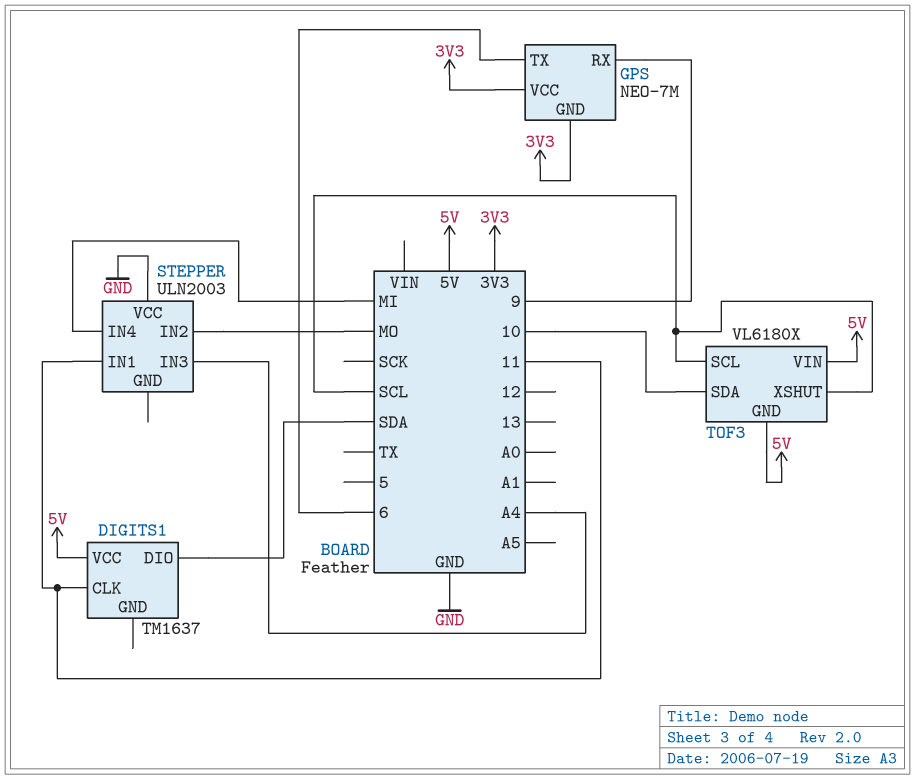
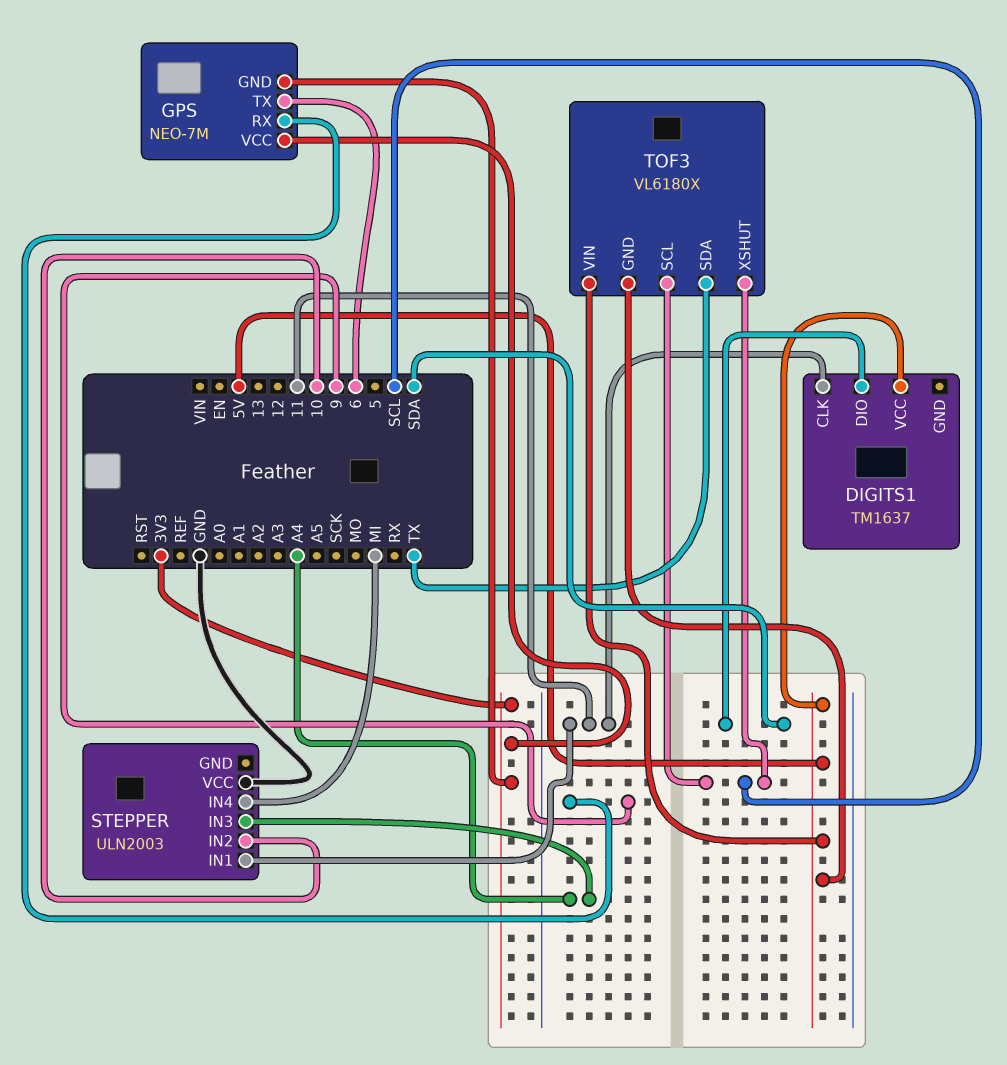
STEPPER pin IN2: MO -> 10
TOF3 pin SDA: 10 -> TX

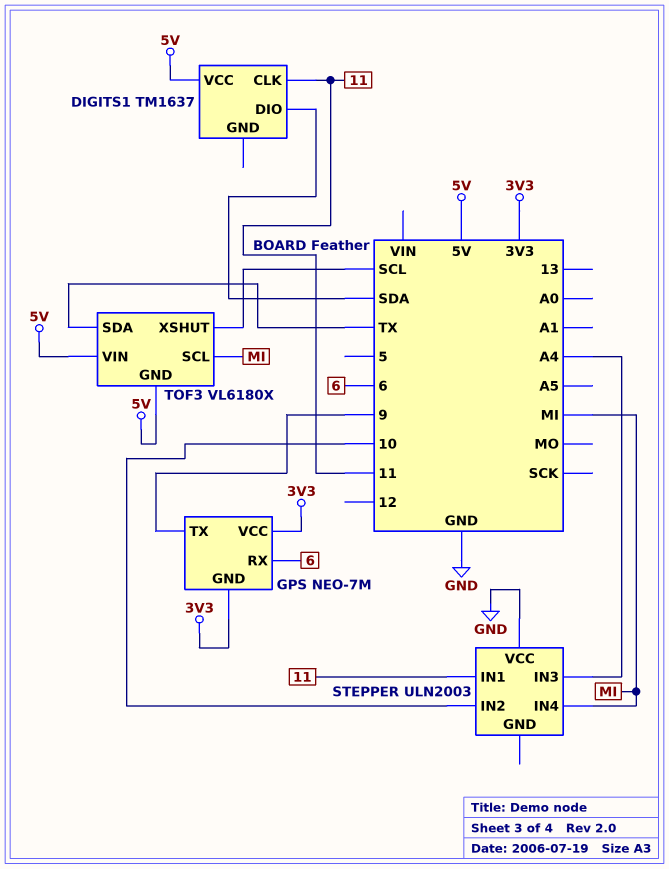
GPS pin RX: 9 -> 6
GPS pin TX: 6 -> 9
TOF3 pin SCL: SCL -> MI

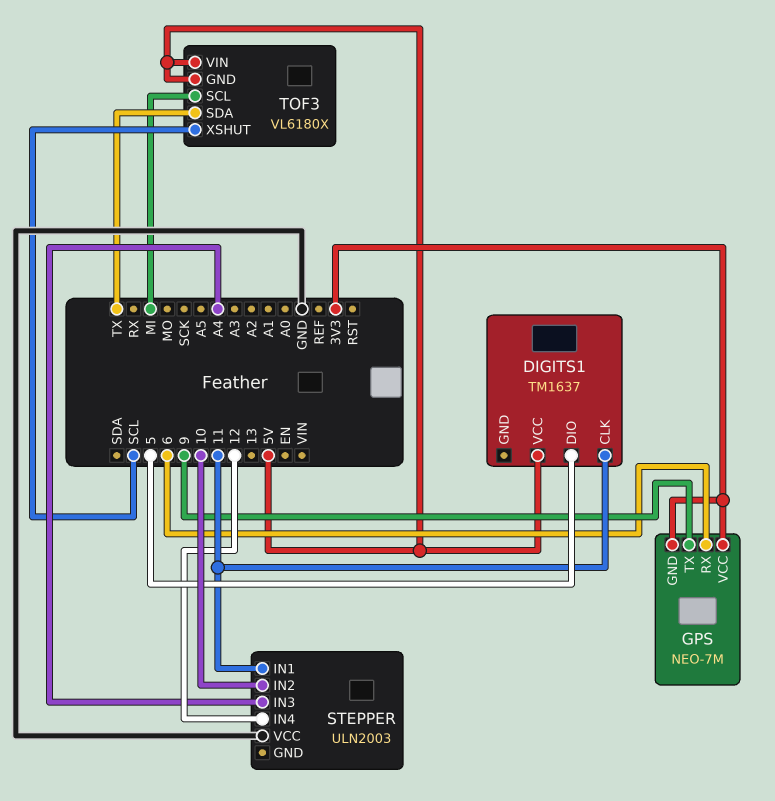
DIGITS1 pin DIO: SDA -> 5
STEPPER pin IN4: MI -> 12

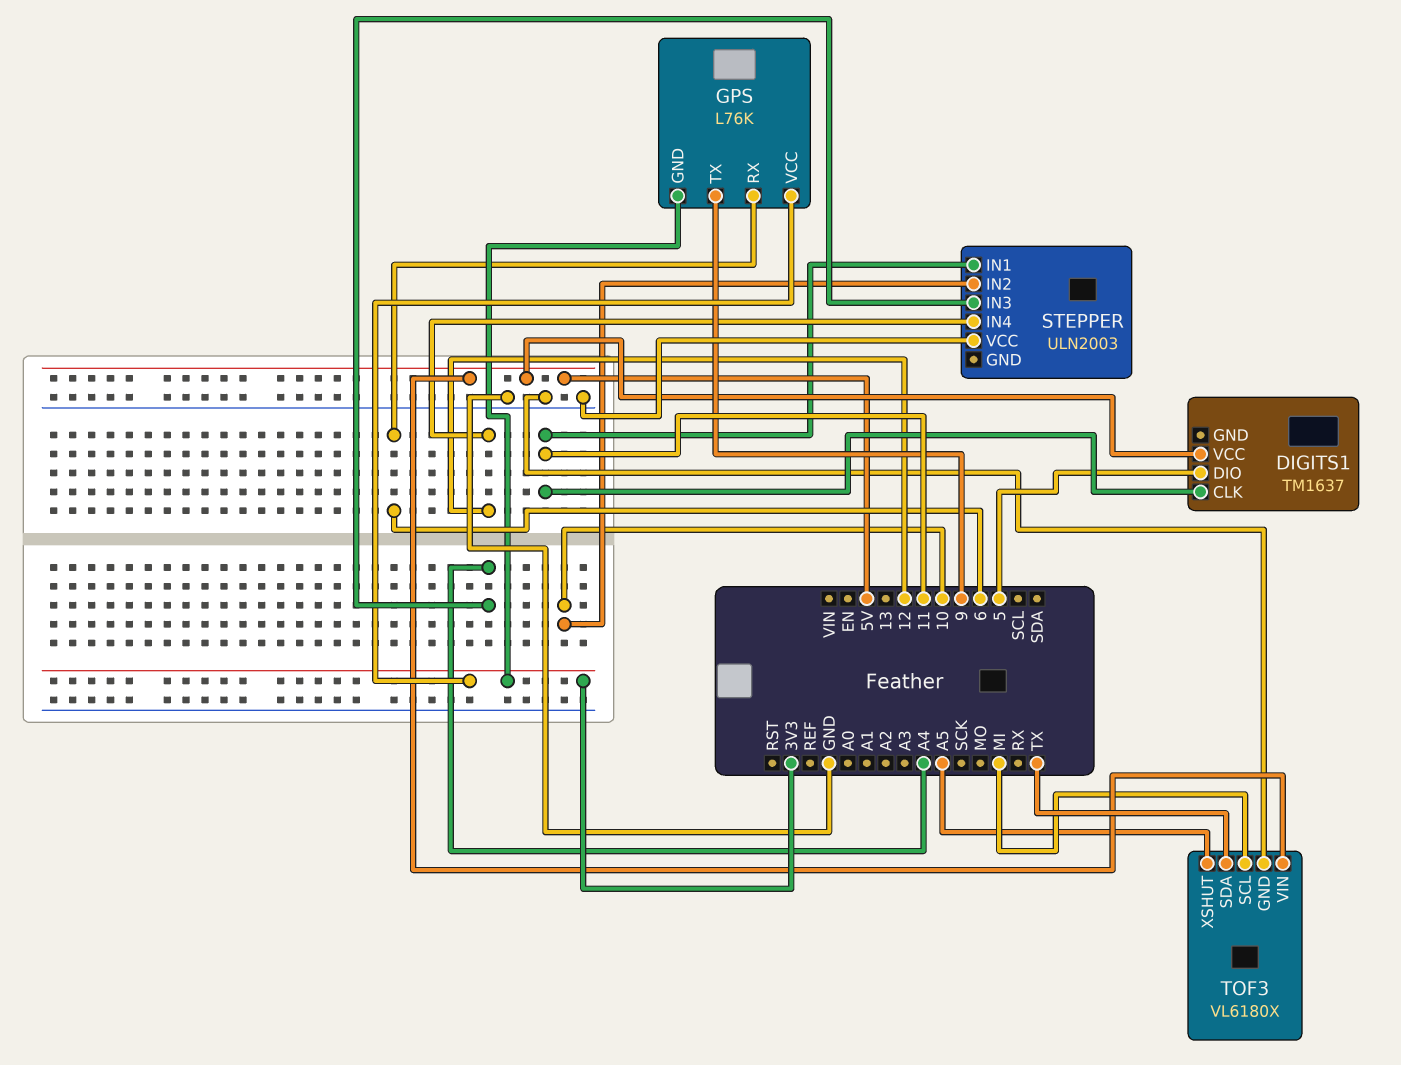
GPS: NEO-7M -> L76K
TOF3 pin GND: 5V -> GND
TOF3 pin XSHUT: SCL -> A5

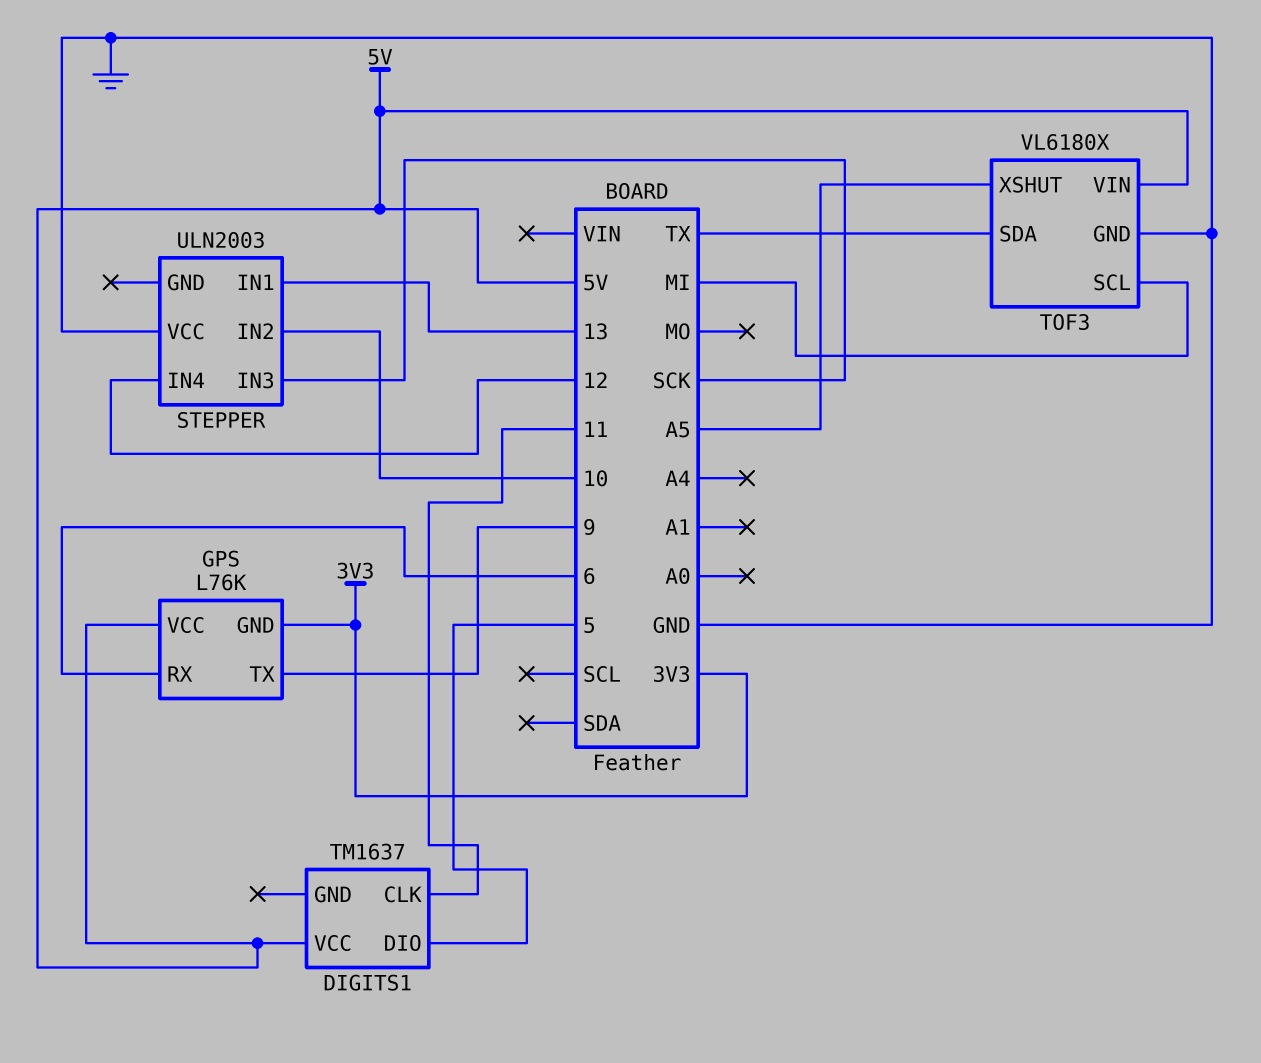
GPS pin VCC: 3V3 -> 5V
STEPPER pin IN1: 11 -> 13
STEPPER pin IN3: A4 -> SCK

